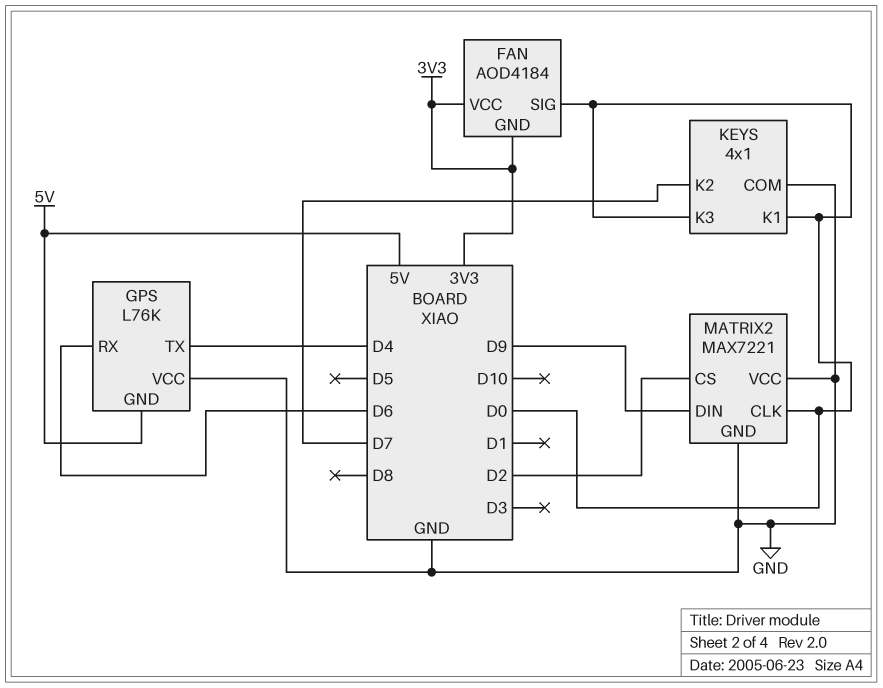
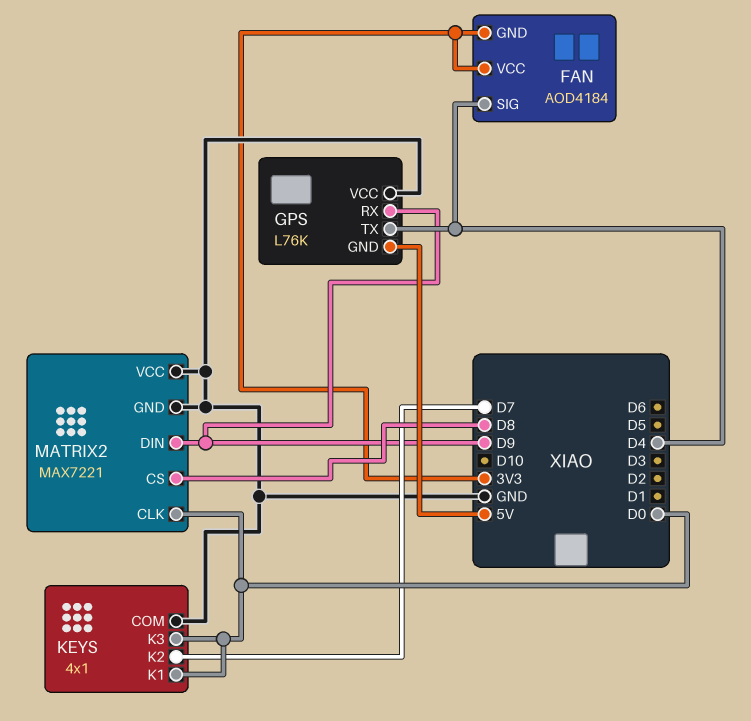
FAN pin SIG: D0 -> D4
GPS pin RX: D6 -> D9
MATRIX2 pin CS: D2 -> D8

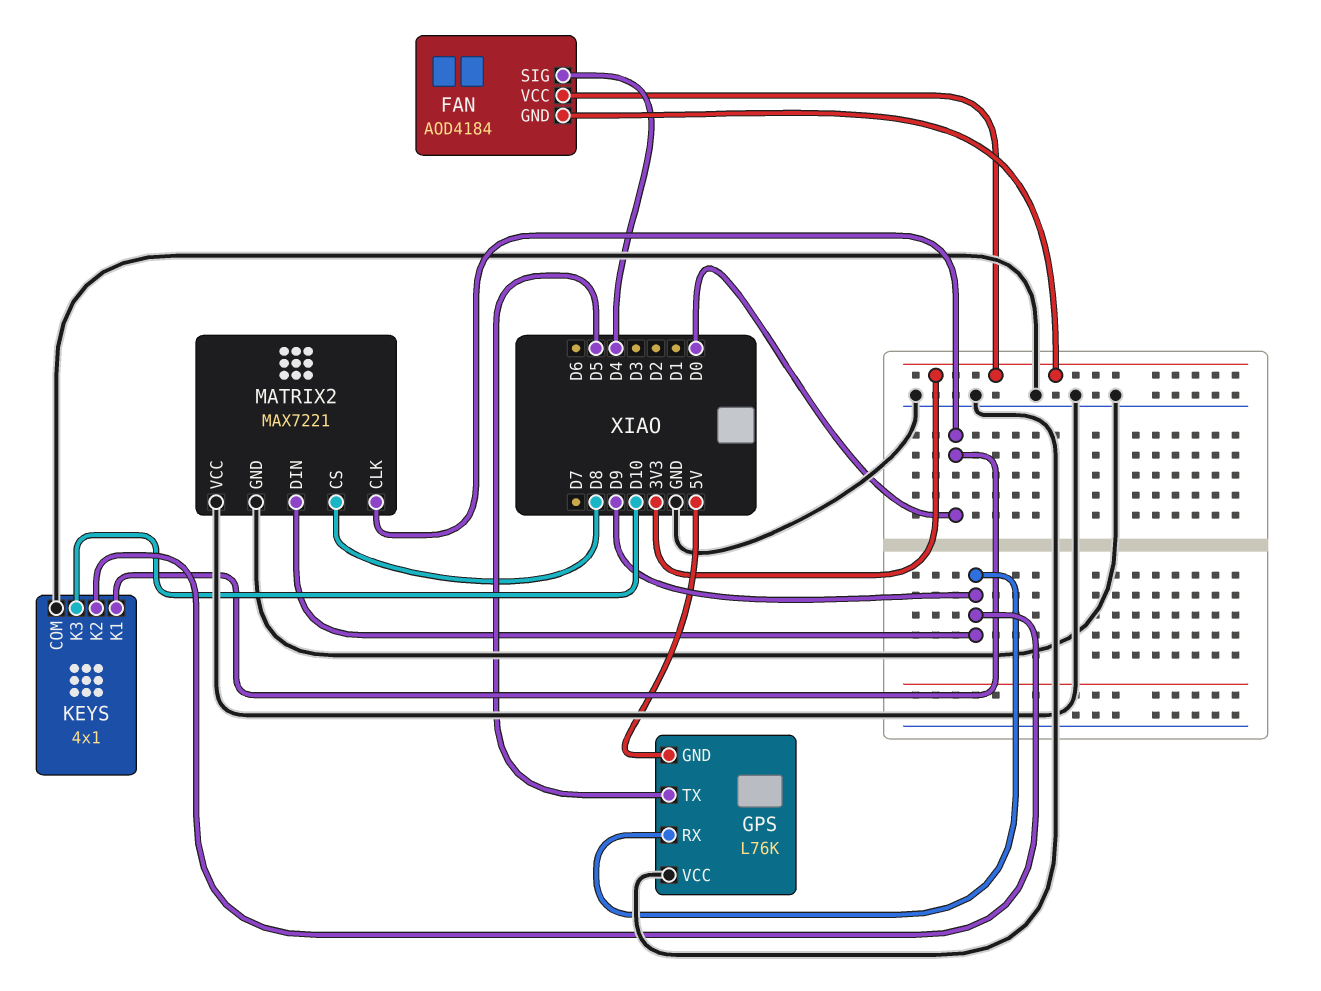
GPS pin TX: D4 -> D5
KEYS pin K2: D7 -> D9
KEYS pin K3: D0 -> D10

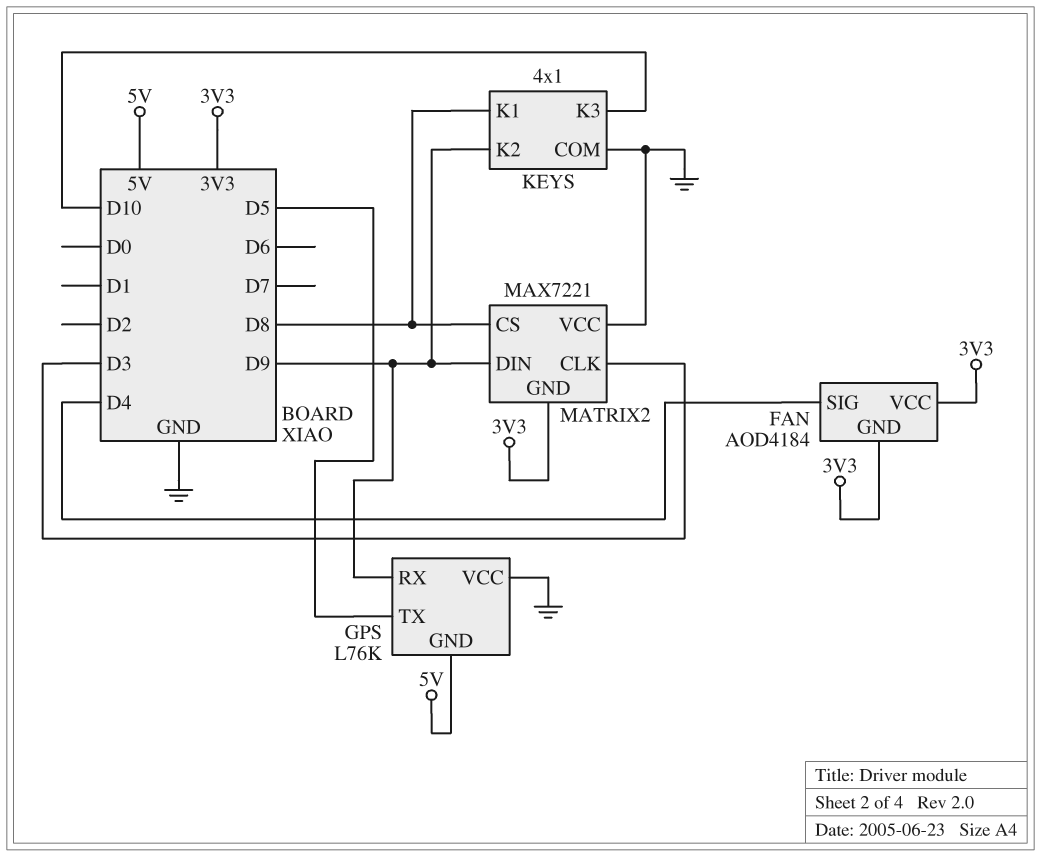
KEYS pin K1: D0 -> D8
MATRIX2 pin CLK: D0 -> D3
MATRIX2 pin GND: GND -> 3V3

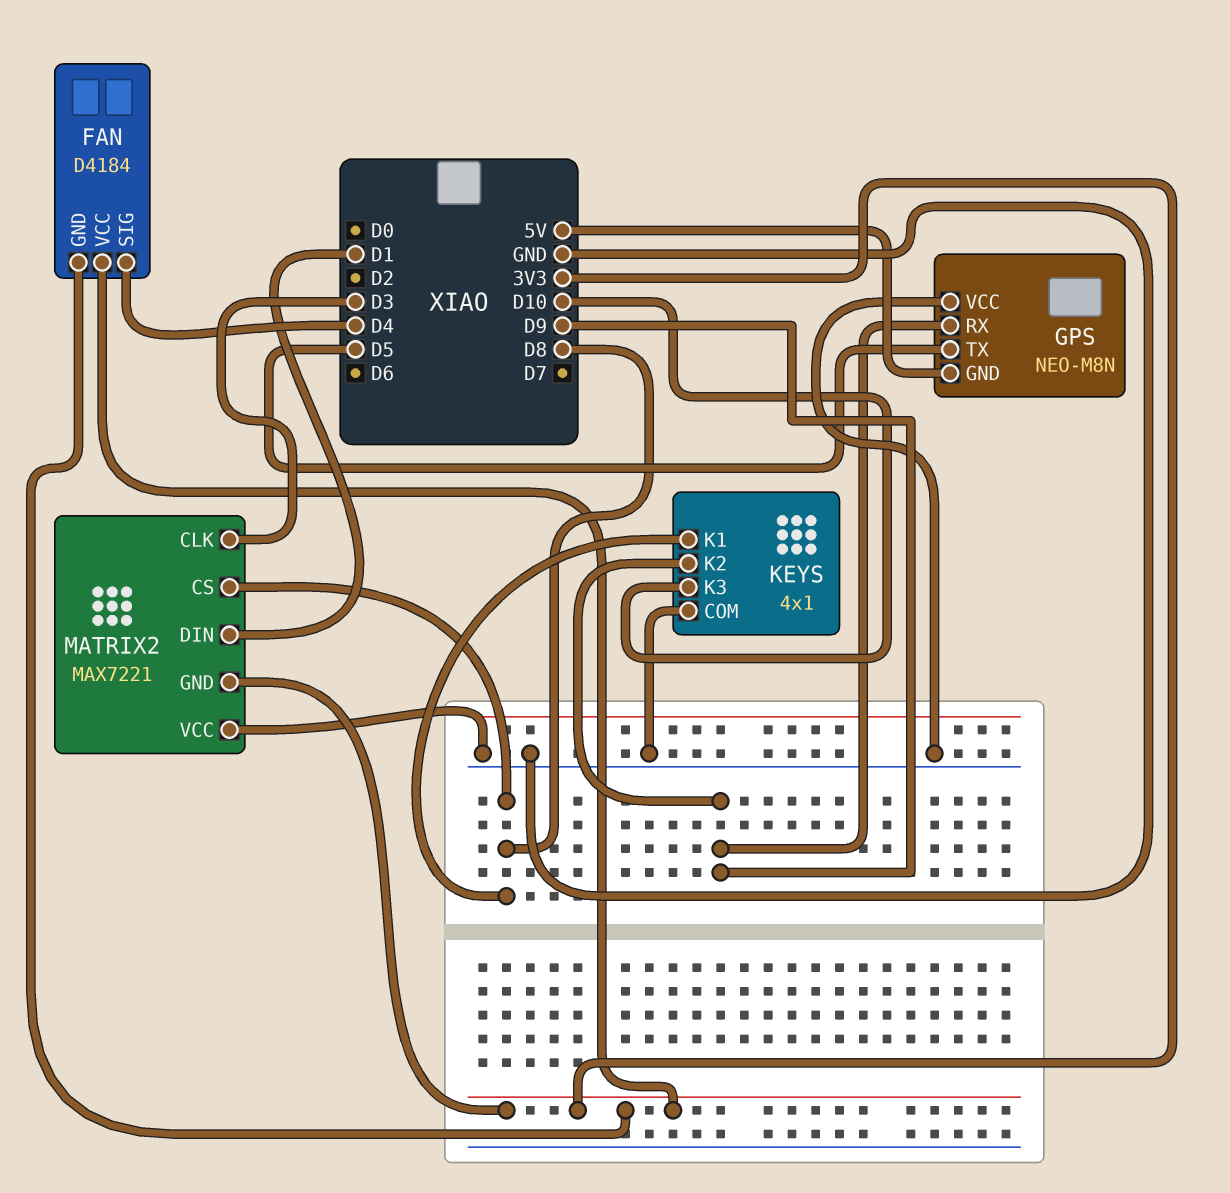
FAN: AOD4184 -> D4184
GPS: L76K -> NEO-M8N
MATRIX2 pin DIN: D9 -> D1

